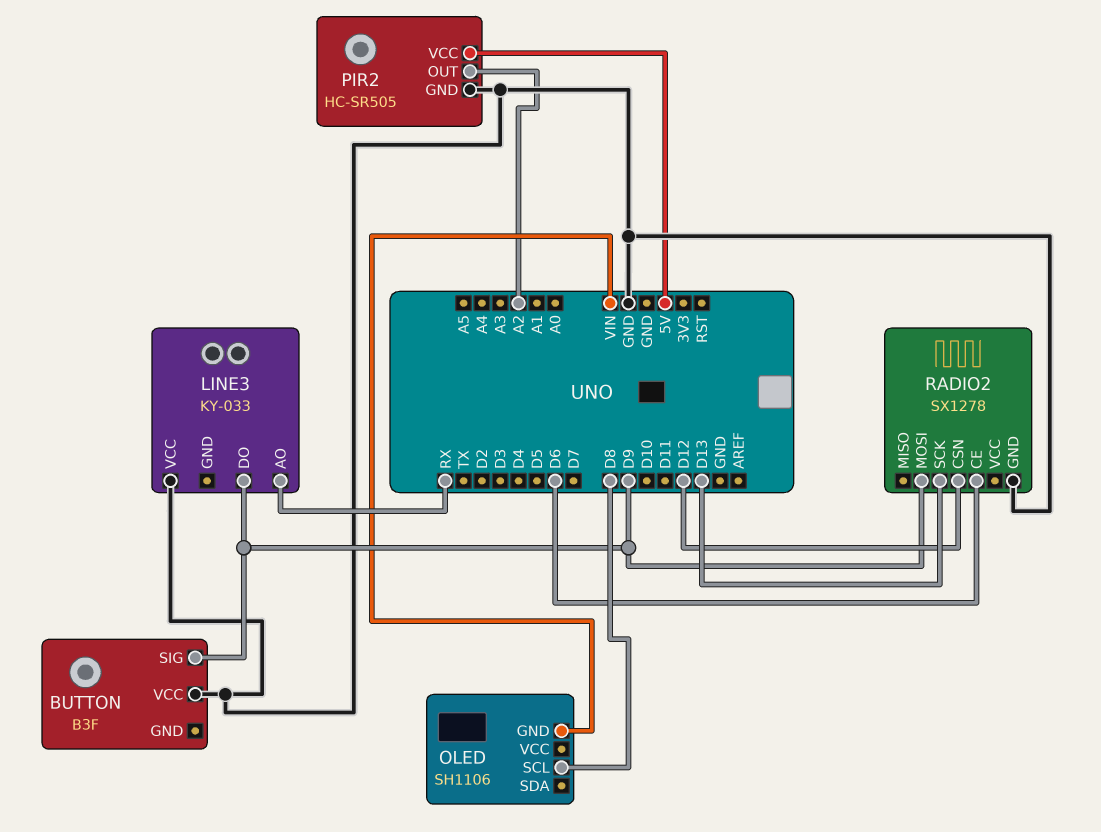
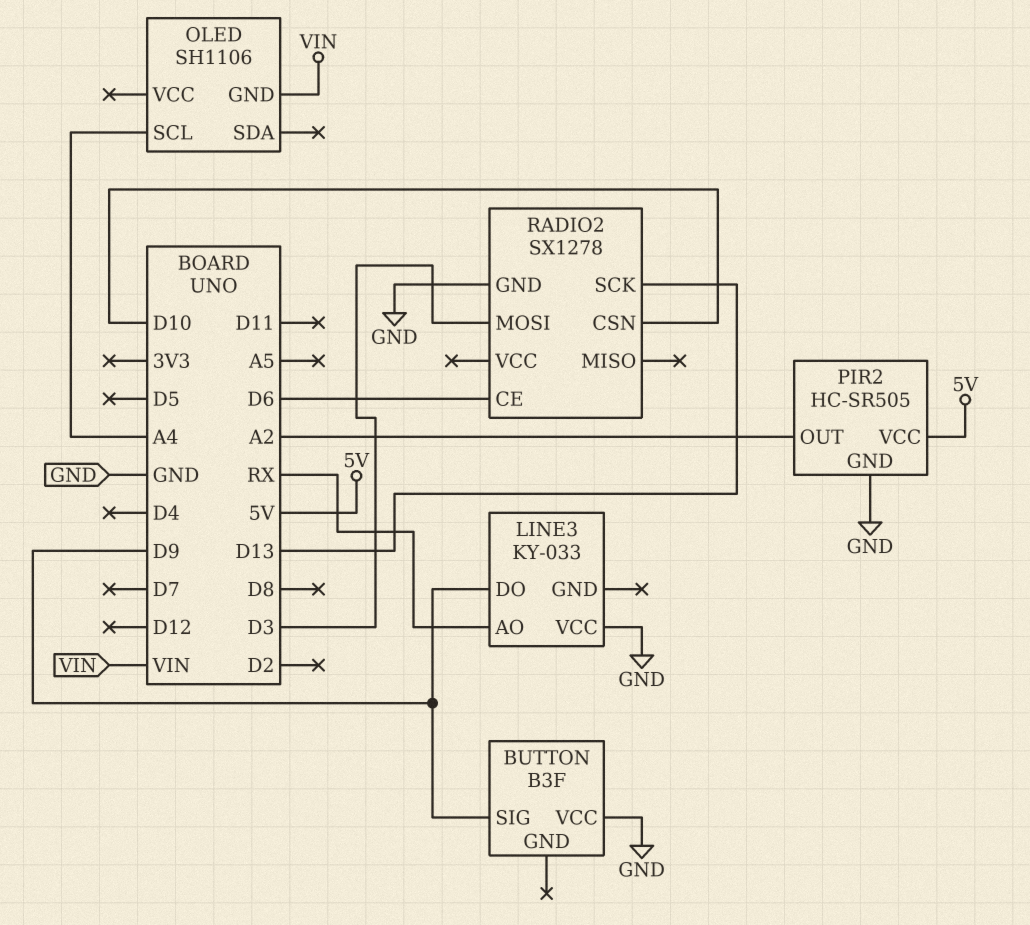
OLED pin SCL: D8 -> A4
RADIO2 pin CSN: D12 -> D10
RADIO2 pin MOSI: D9 -> D3

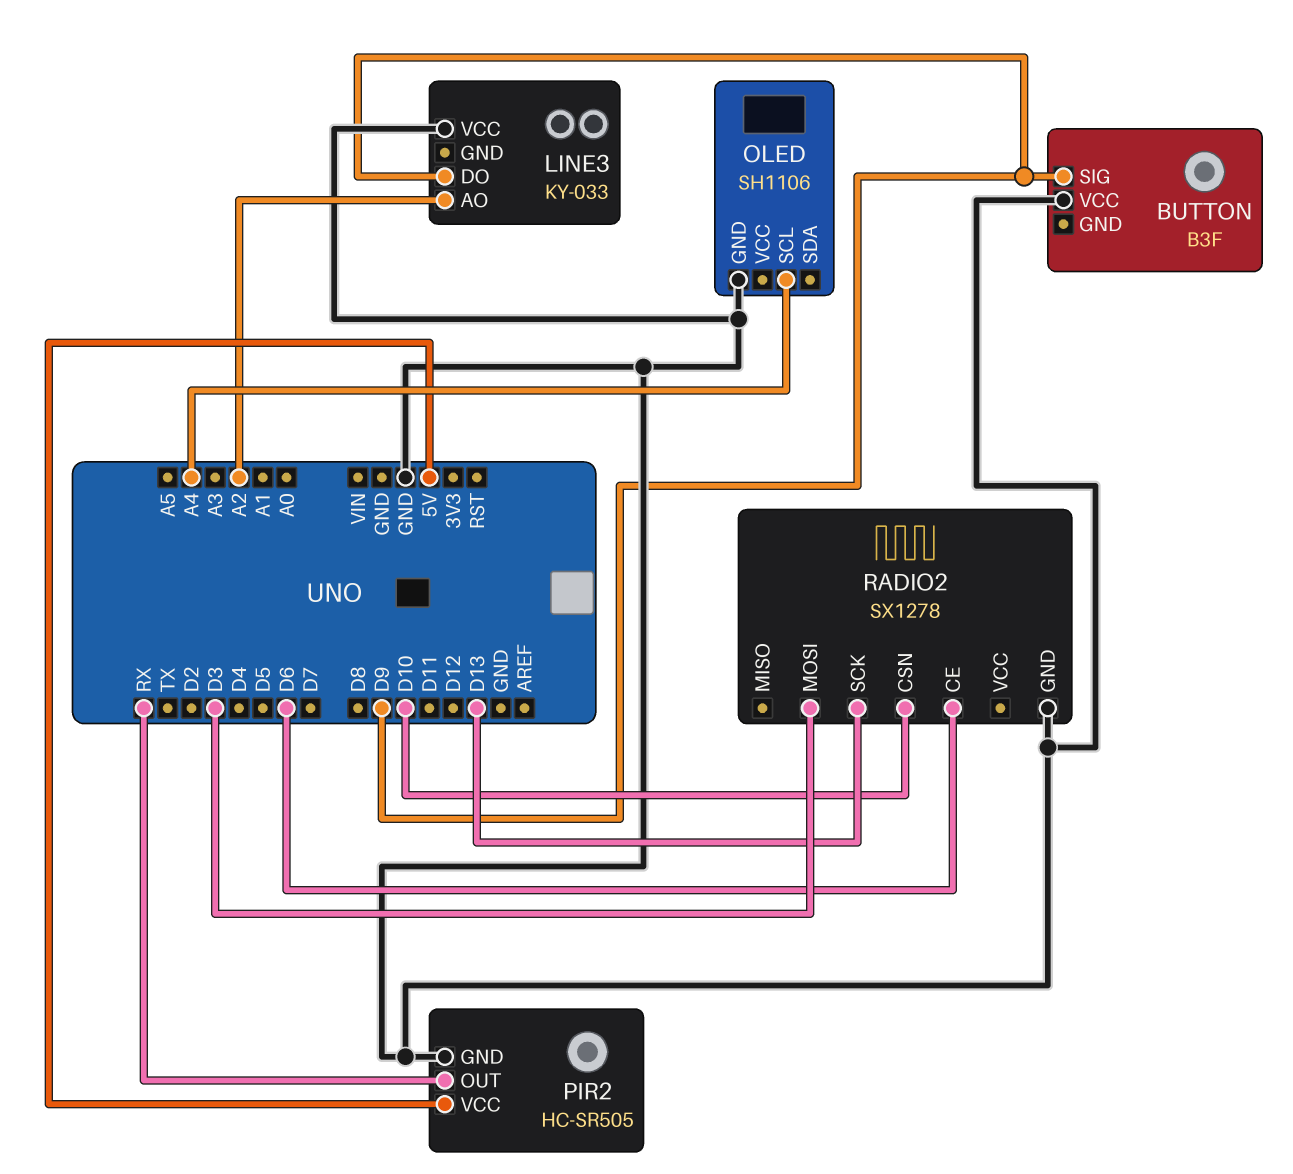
LINE3 pin AO: RX -> A2
OLED pin GND: VIN -> GND
PIR2 pin OUT: A2 -> RX

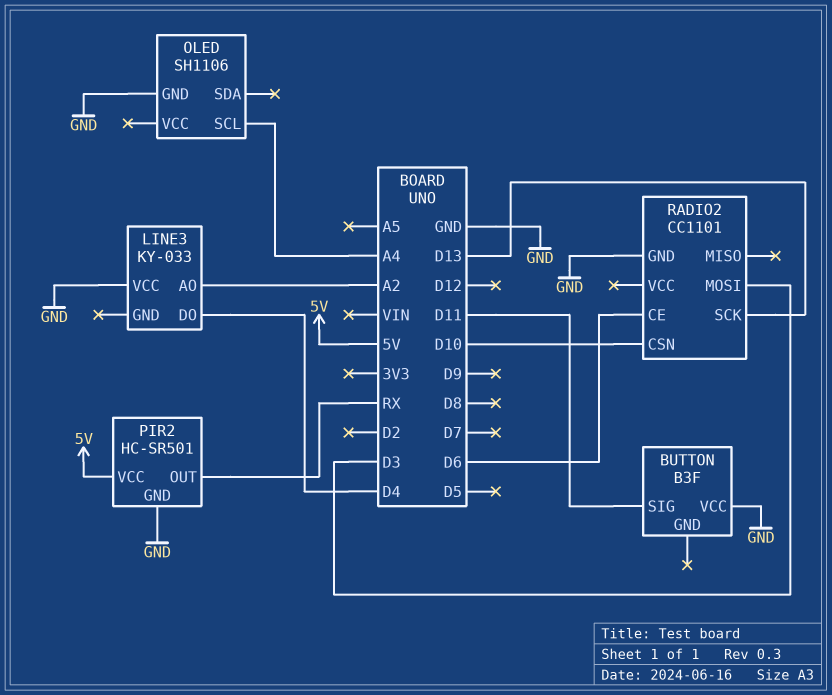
BUTTON pin SIG: D9 -> D11
LINE3 pin DO: D9 -> D4
PIR2: HC-SR505 -> HC-SR501
RADIO2: SX1278 -> CC1101

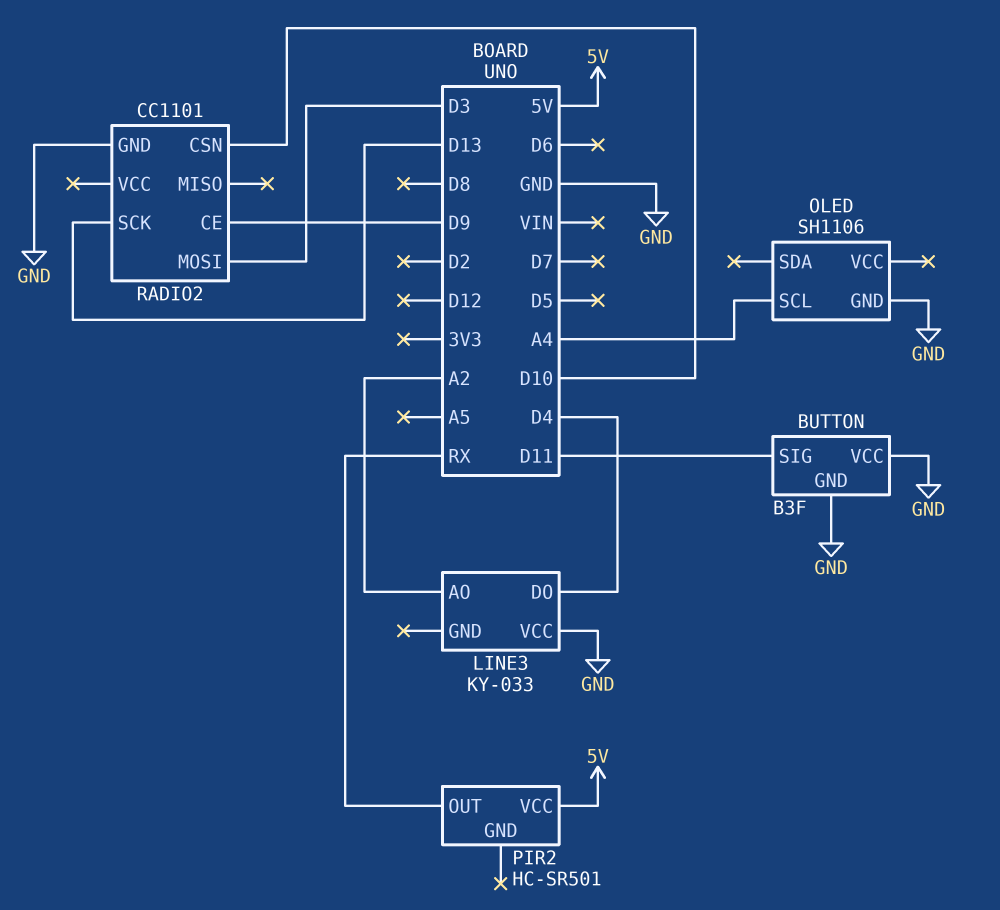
BUTTON pin GND: none -> GND
PIR2 pin GND: GND -> none
RADIO2 pin CE: D6 -> D9

